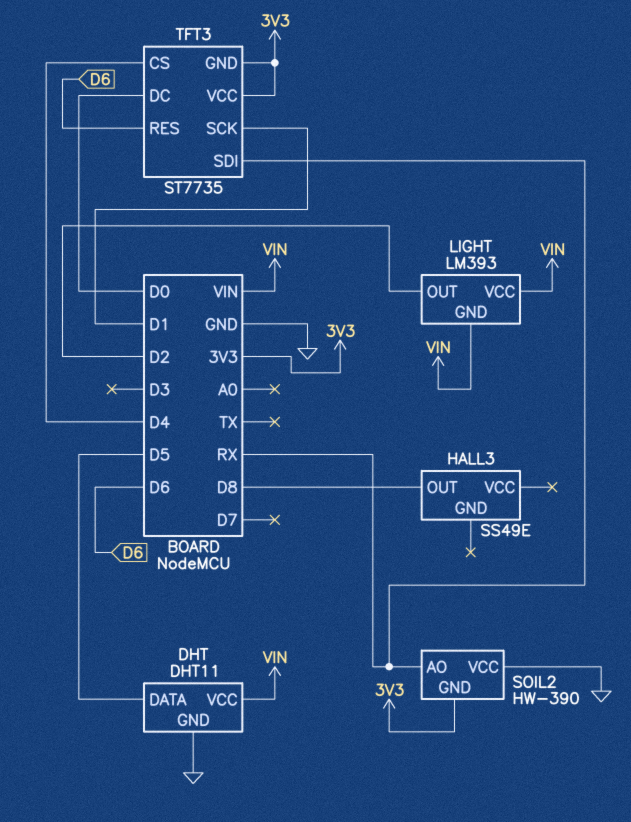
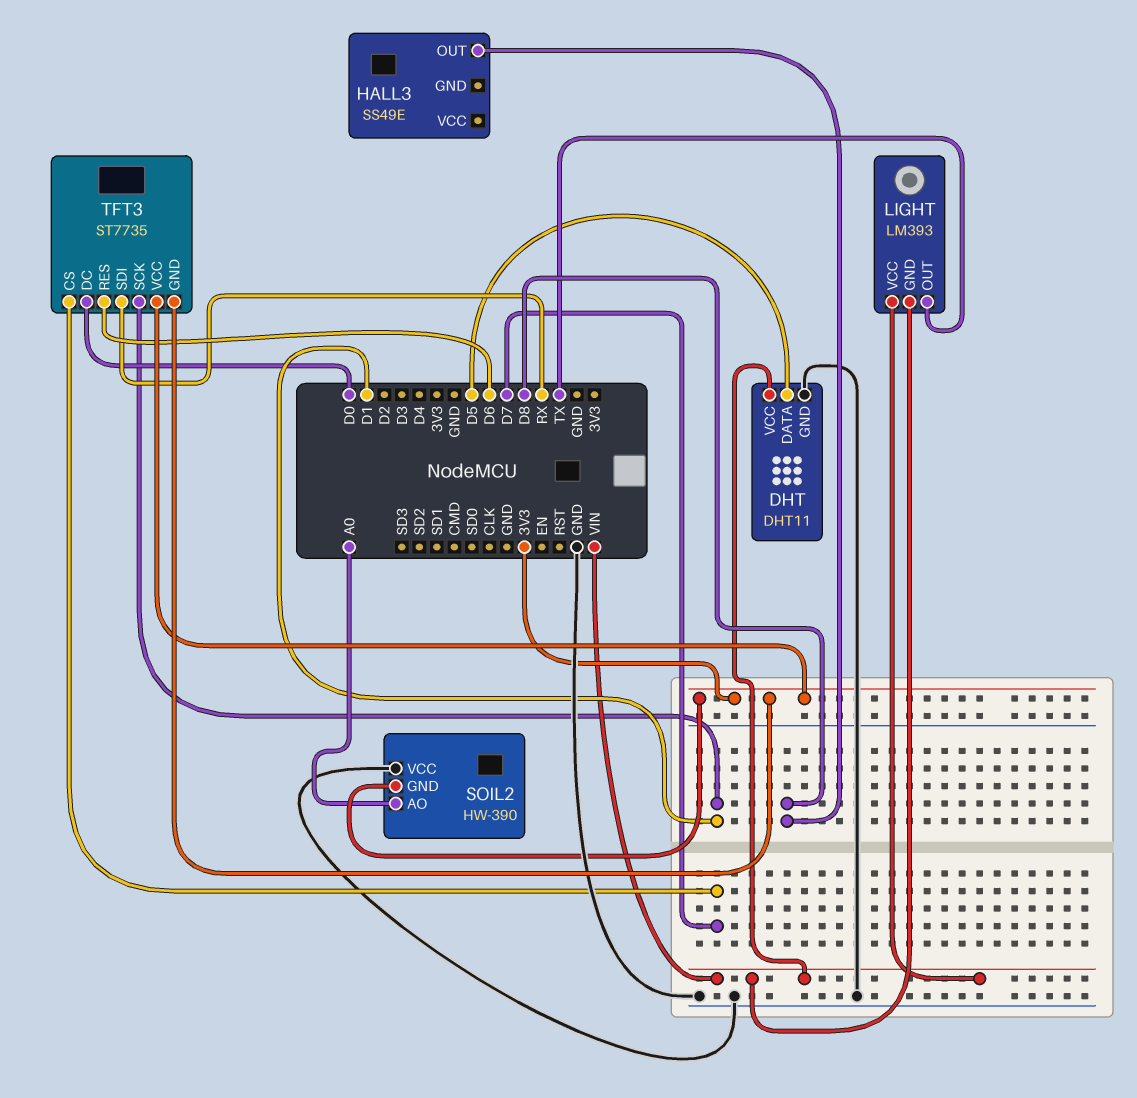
LIGHT pin OUT: D2 -> TX
SOIL2 pin AO: RX -> A0
TFT3 pin CS: D4 -> D7

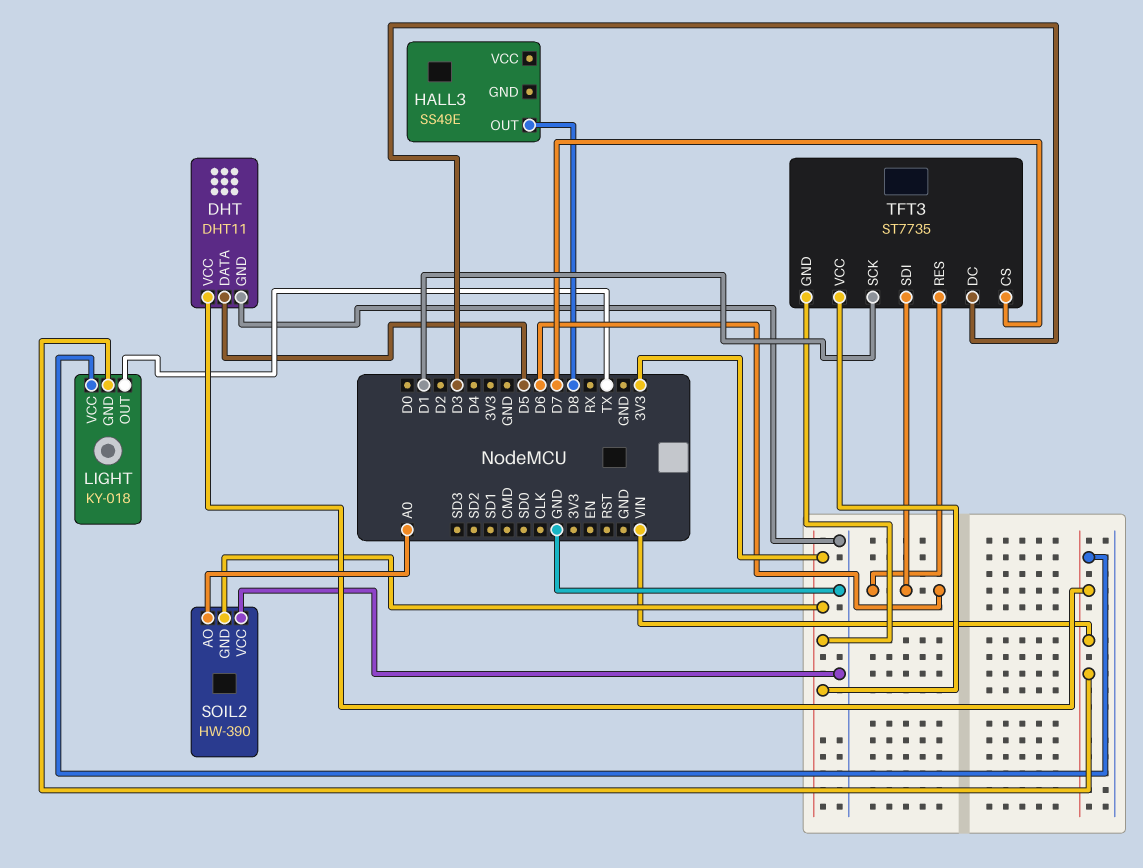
LIGHT: LM393 -> KY-018
TFT3 pin DC: D0 -> D3
TFT3 pin SDI: RX -> D6

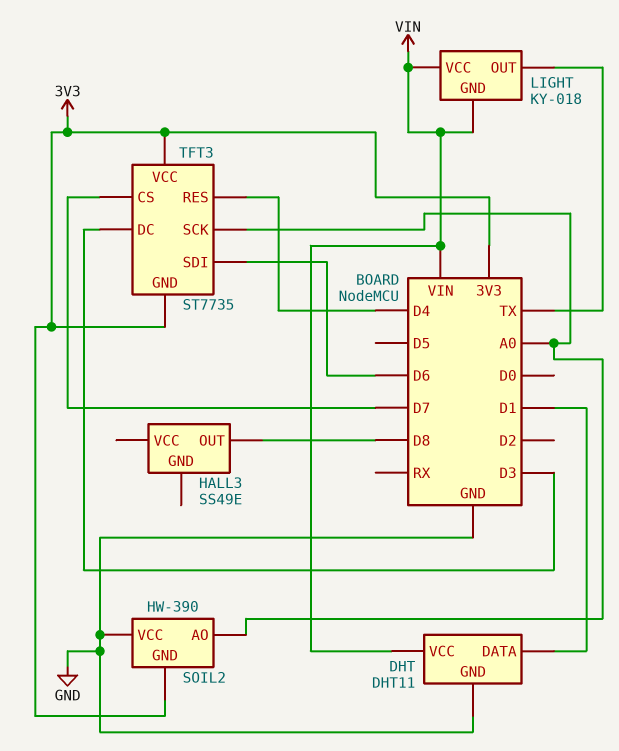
DHT pin DATA: D5 -> D1
TFT3 pin RES: D6 -> D4
TFT3 pin SCK: D1 -> A0

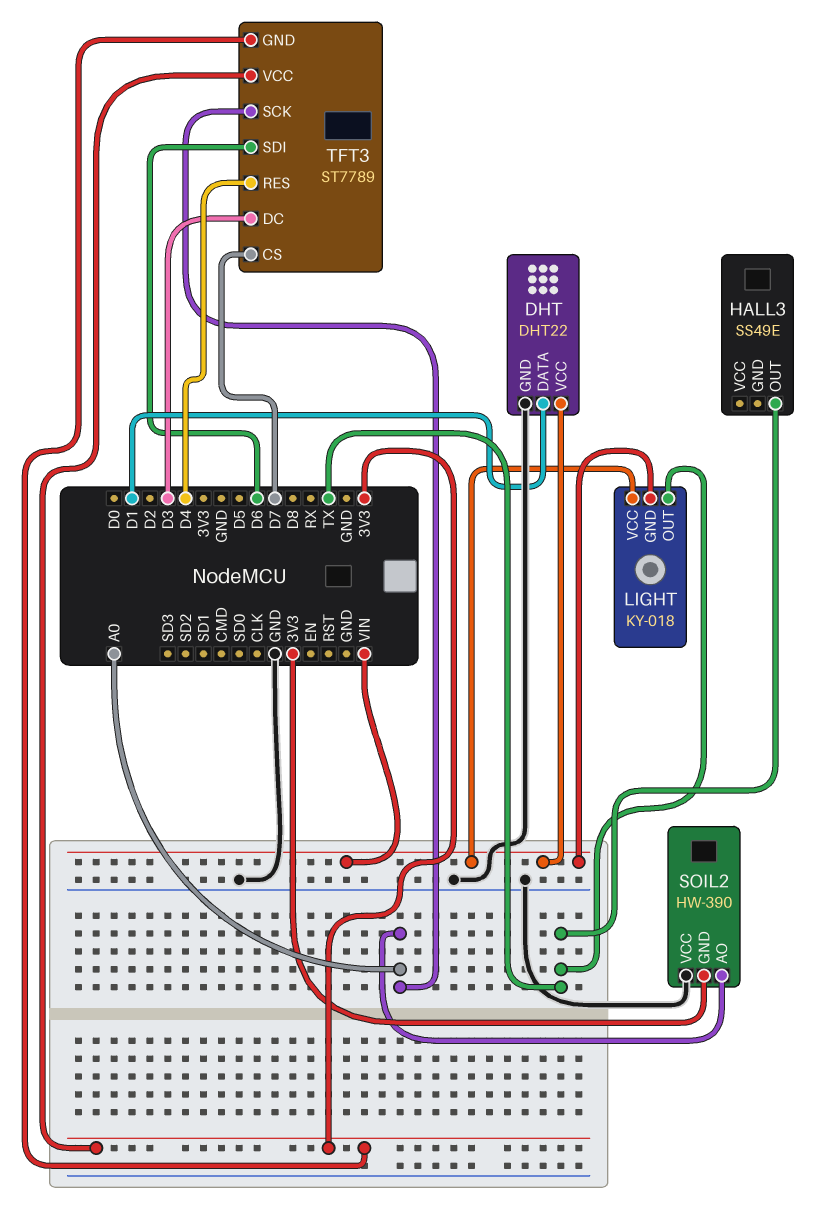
DHT: DHT11 -> DHT22
HALL3 pin OUT: D8 -> TX
TFT3: ST7735 -> ST7789

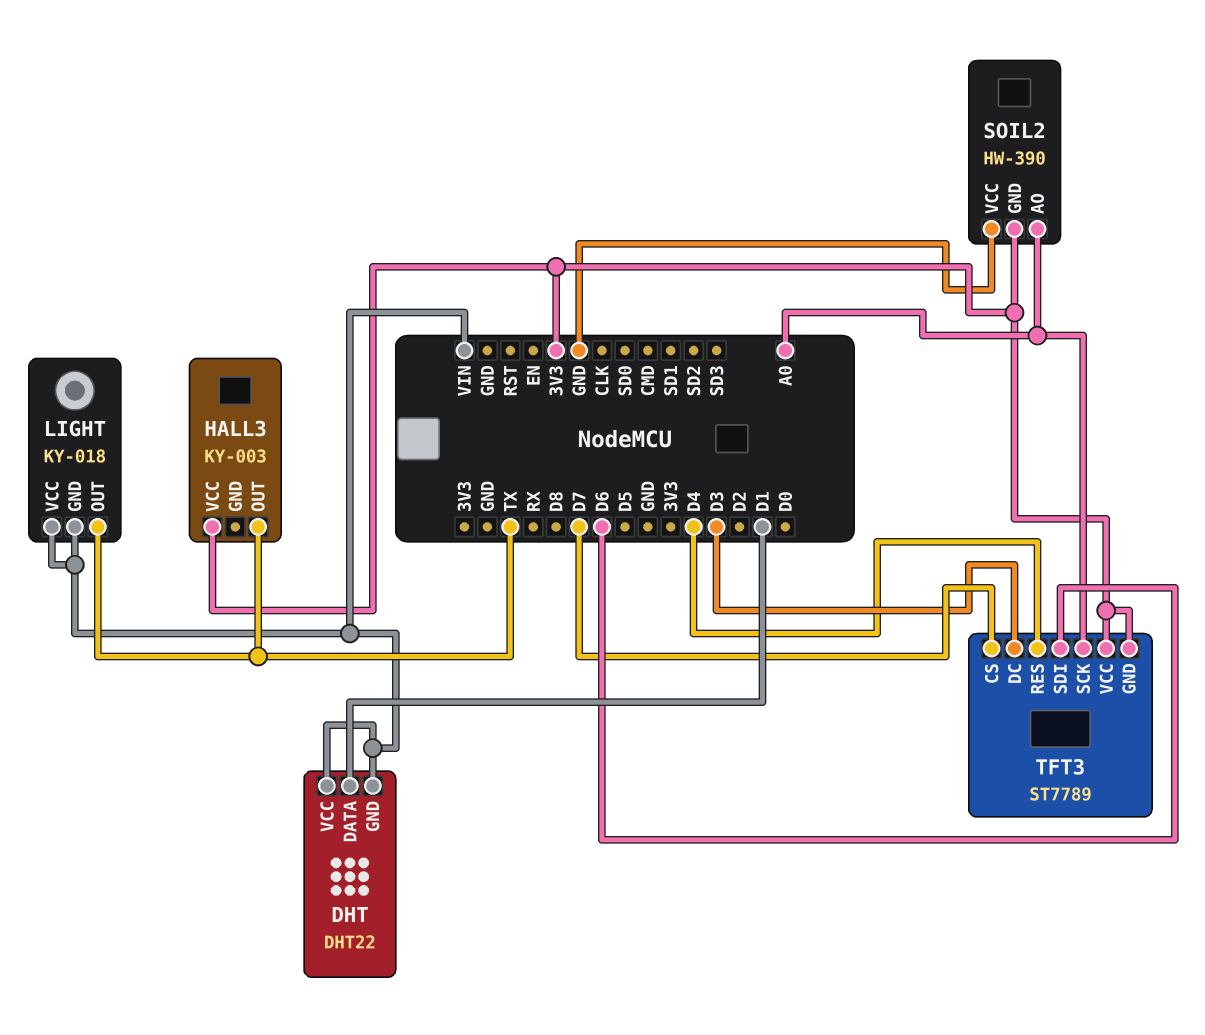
DHT pin GND: GND -> VIN
HALL3: SS49E -> KY-003
HALL3 pin VCC: none -> 3V3

